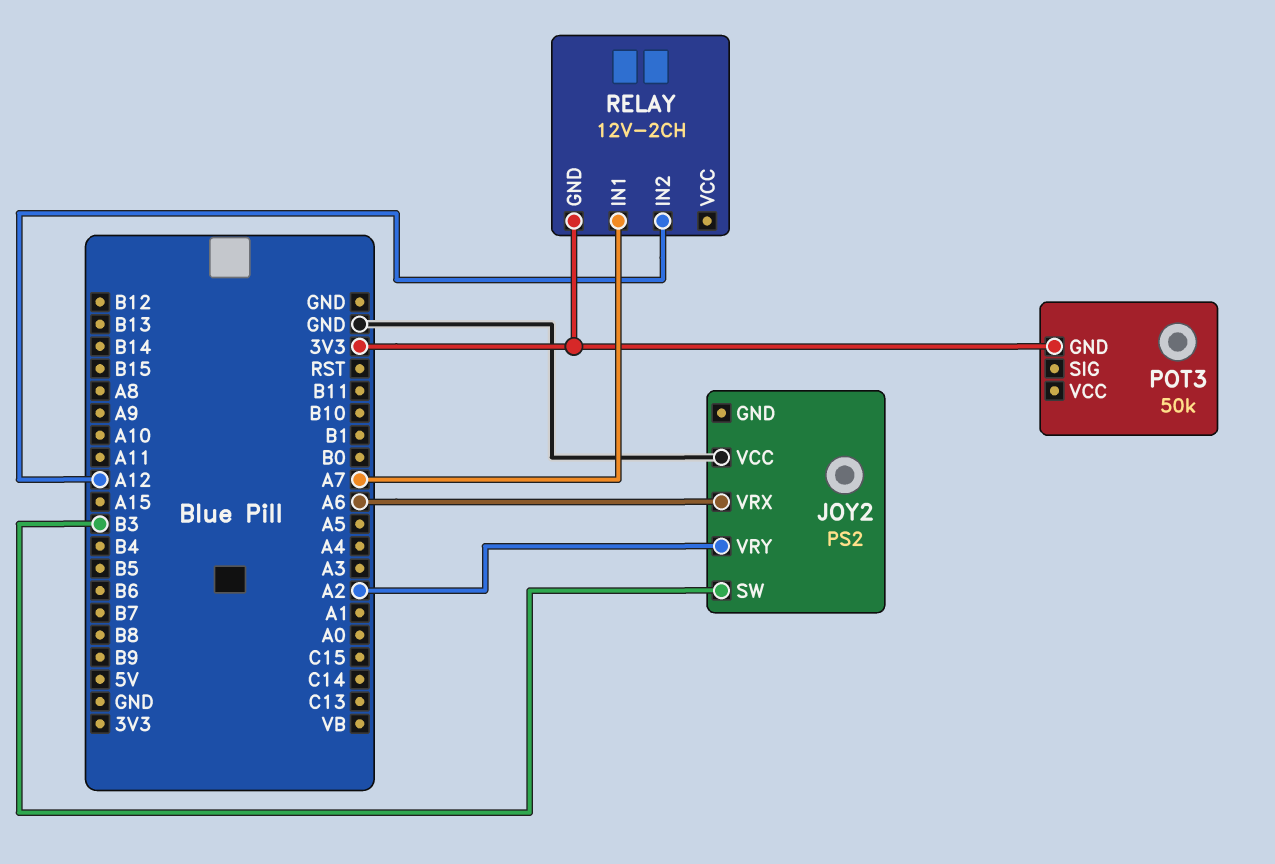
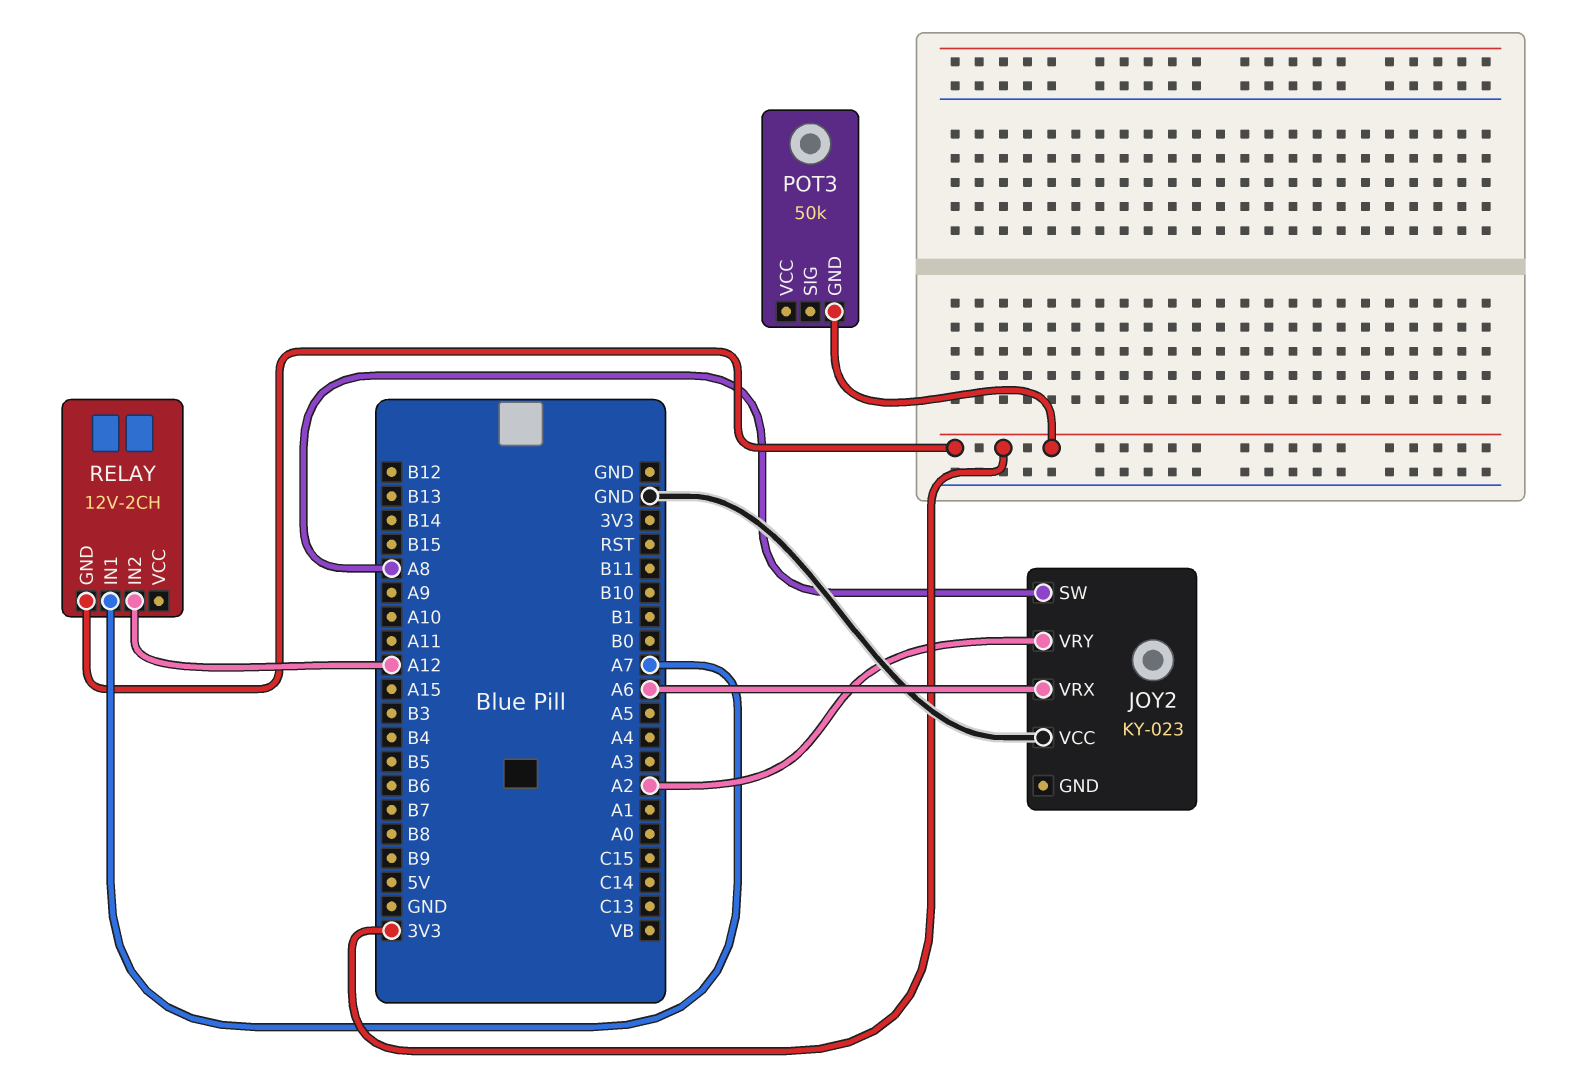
JOY2: PS2 -> KY-023
JOY2 pin SW: B3 -> A8

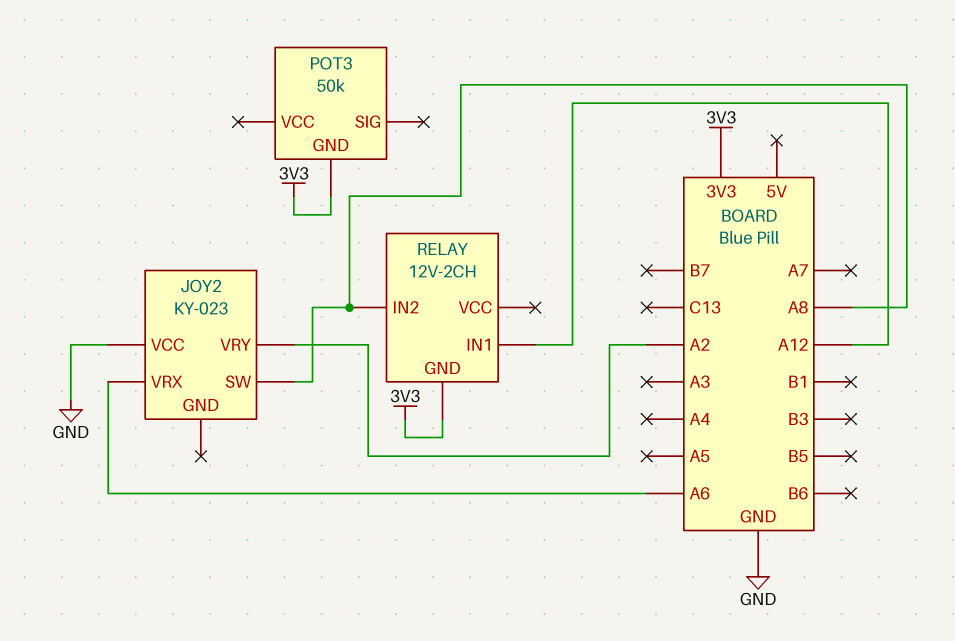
RELAY pin IN1: A7 -> A12
RELAY pin IN2: A12 -> A8

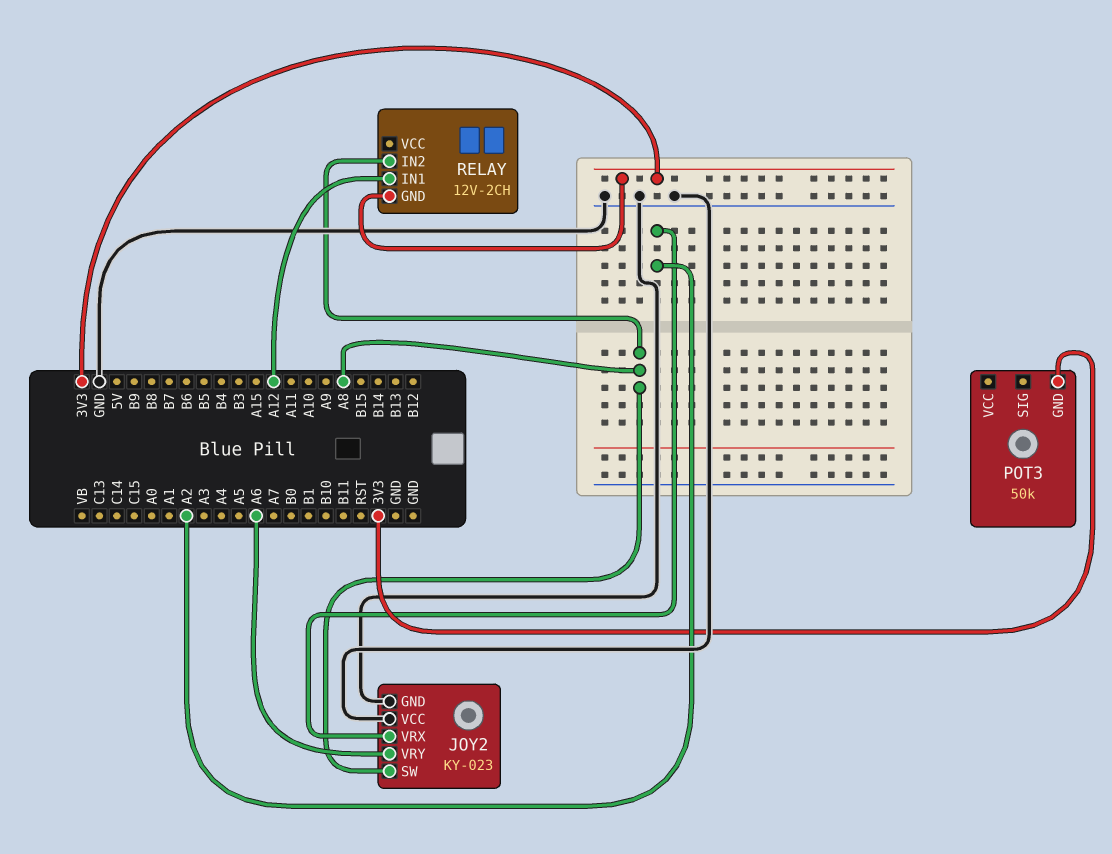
JOY2 pin GND: none -> GND
JOY2 pin VRX: A6 -> A2
JOY2 pin VRY: A2 -> A6

